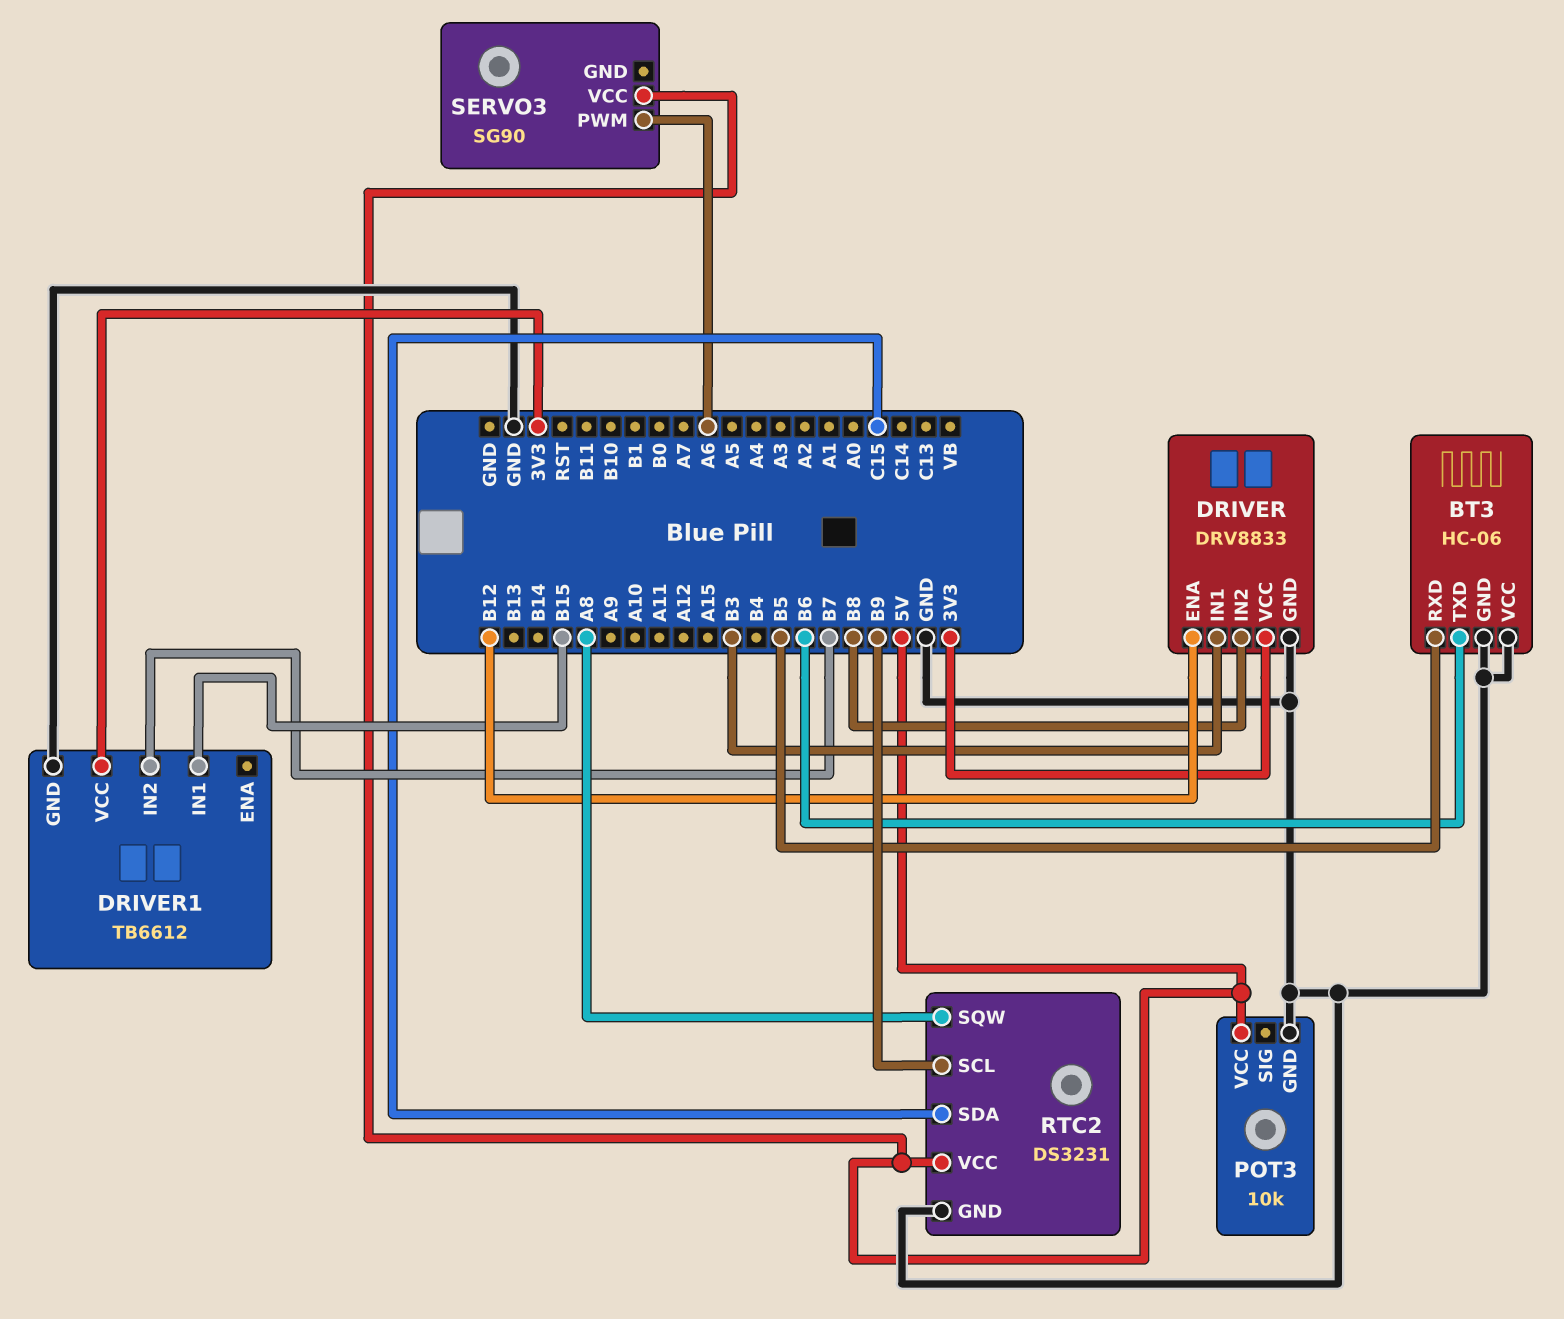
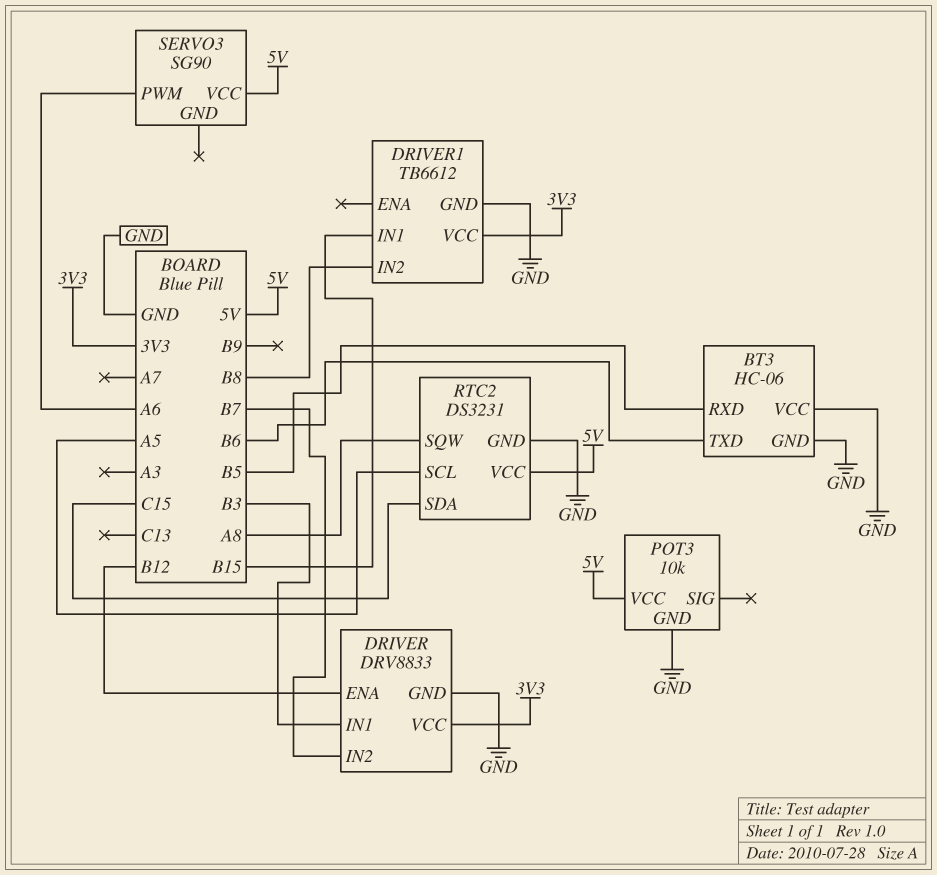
DRIVER pin IN2: B8 -> B7
DRIVER1 pin IN2: B7 -> B8
RTC2 pin SCL: B9 -> A5

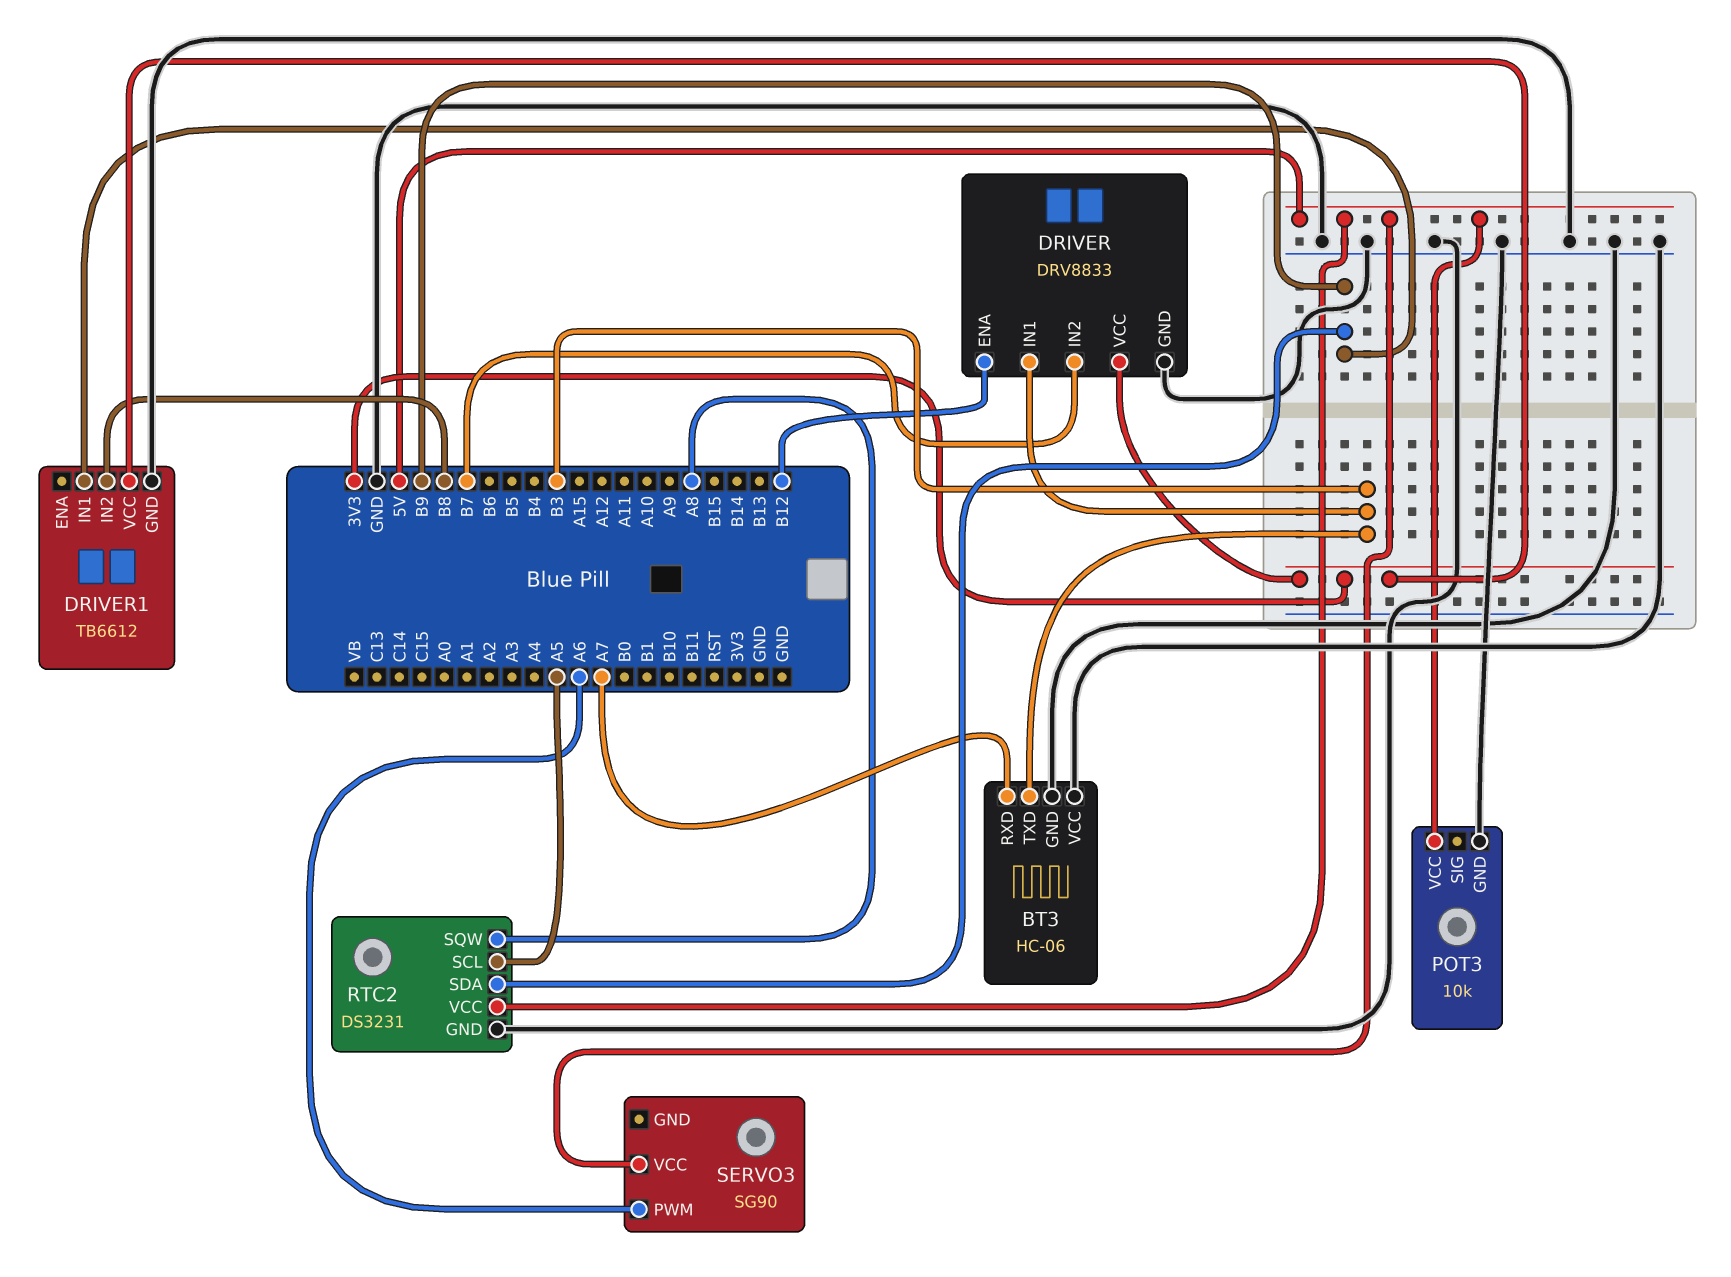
BT3 pin RXD: B5 -> A7
BT3 pin TXD: B6 -> B3
DRIVER1 pin IN1: B15 -> B9
RTC2 pin SDA: C15 -> B9

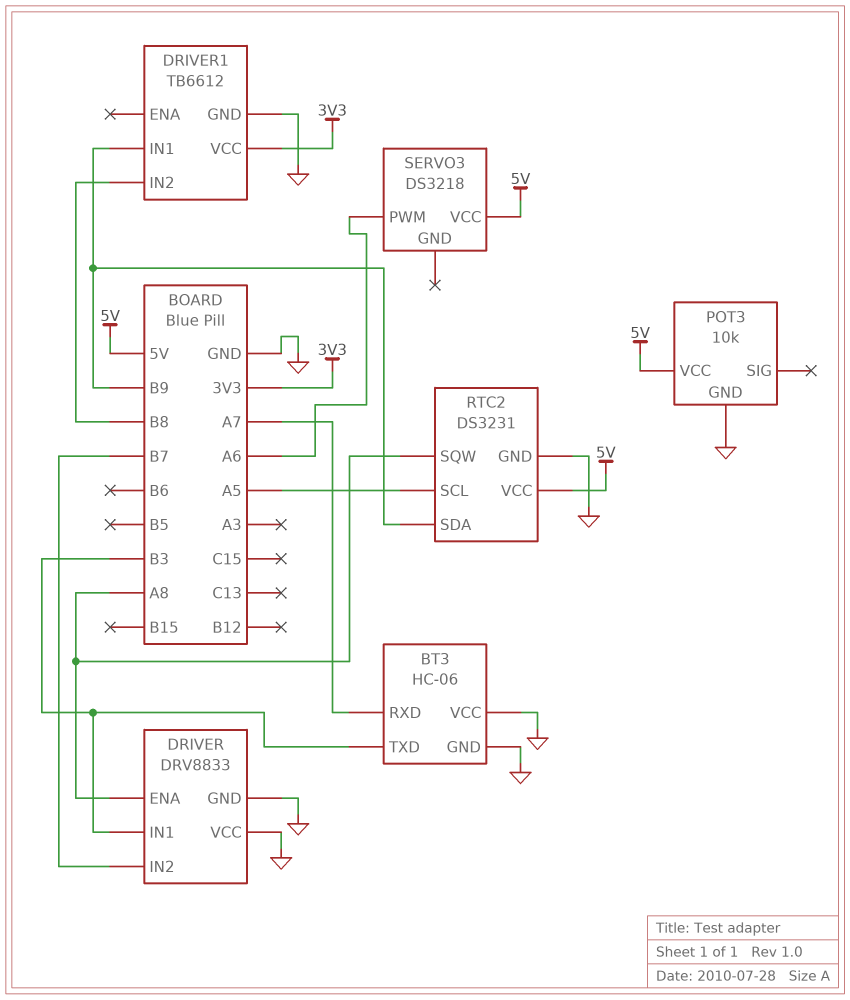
DRIVER pin ENA: B12 -> A8
DRIVER pin VCC: 3V3 -> GND
SERVO3: SG90 -> DS3218

